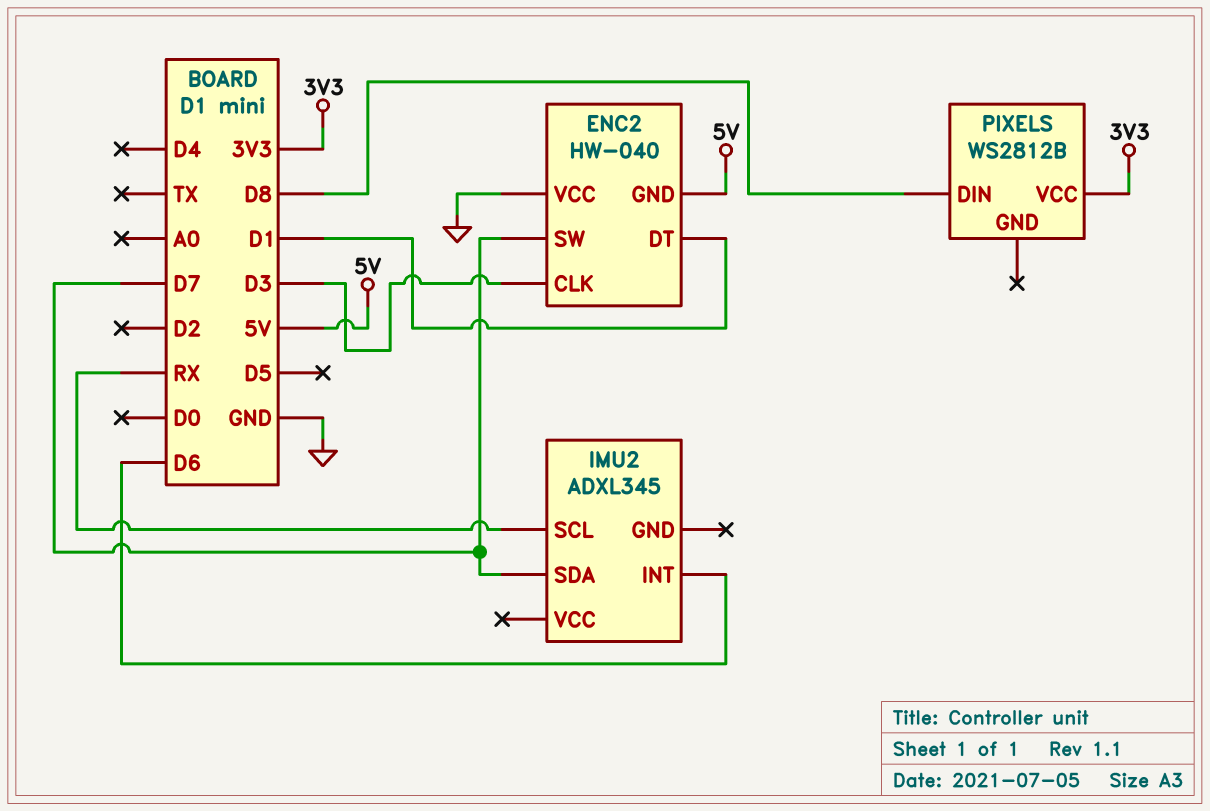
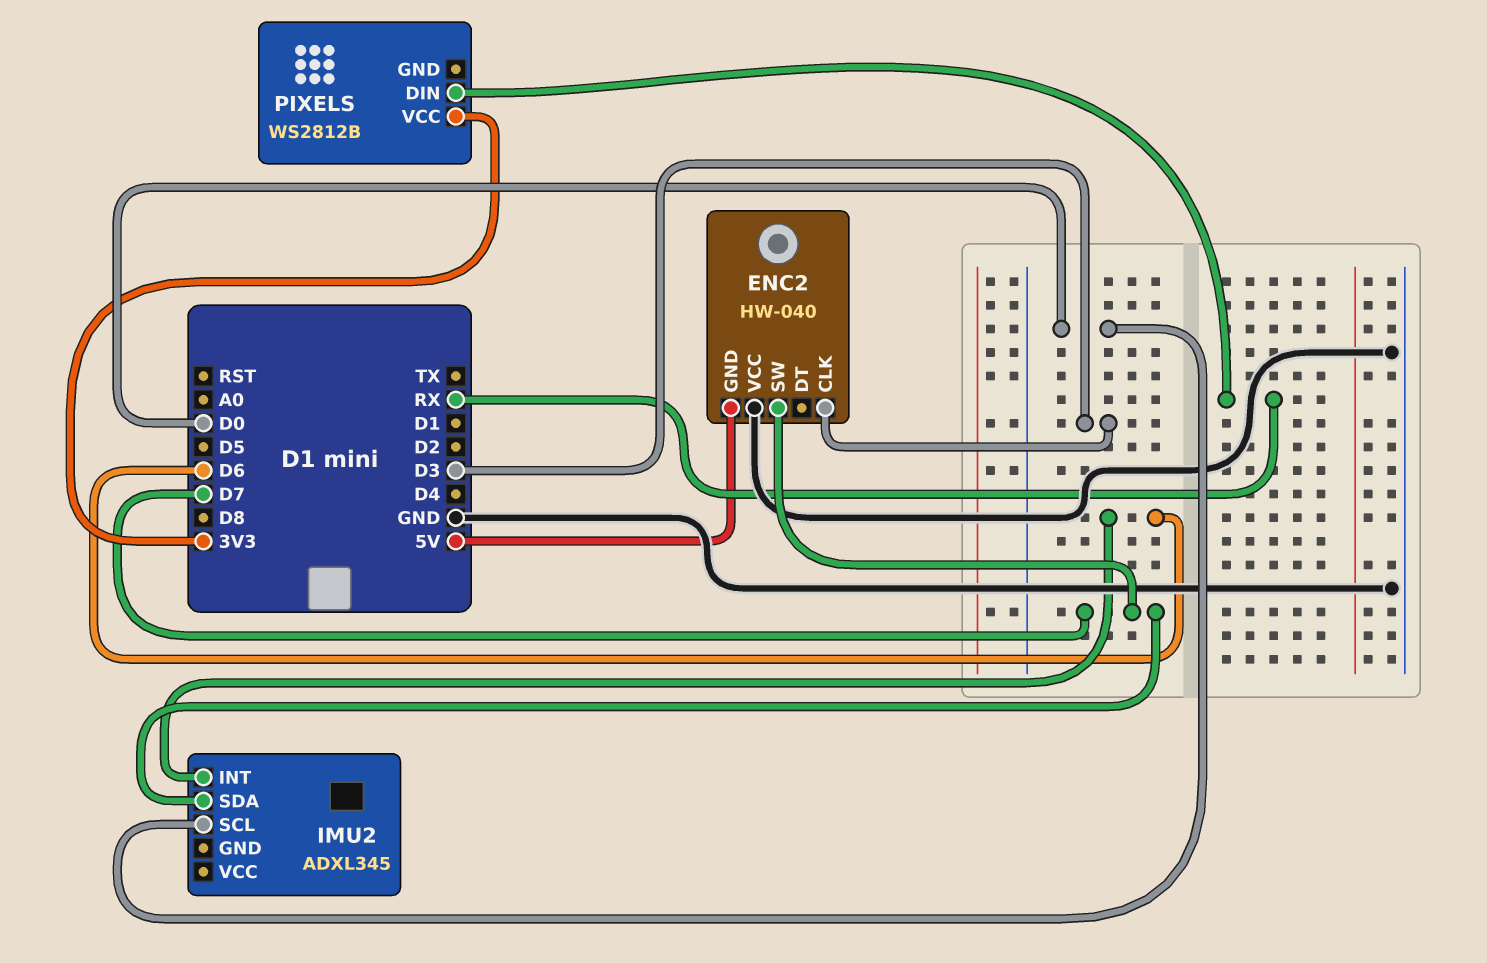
ENC2 pin DT: D1 -> none
IMU2 pin SCL: RX -> D0
PIXELS pin DIN: D8 -> RX

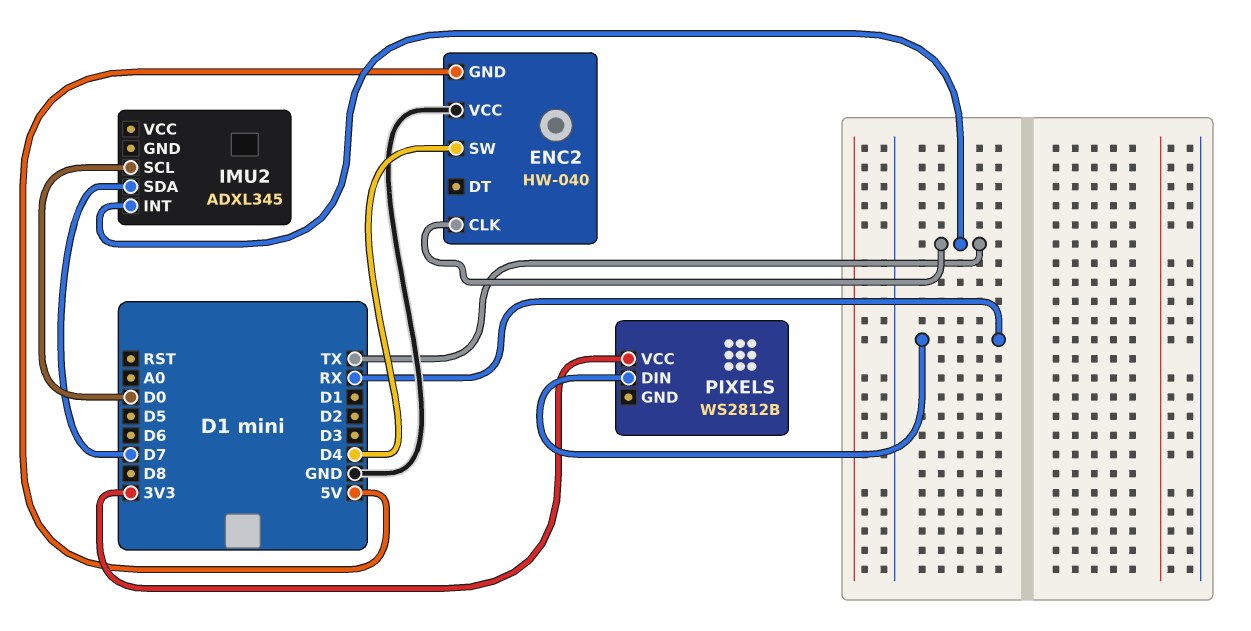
ENC2 pin CLK: D3 -> TX
ENC2 pin SW: D7 -> D4
IMU2 pin INT: D6 -> TX

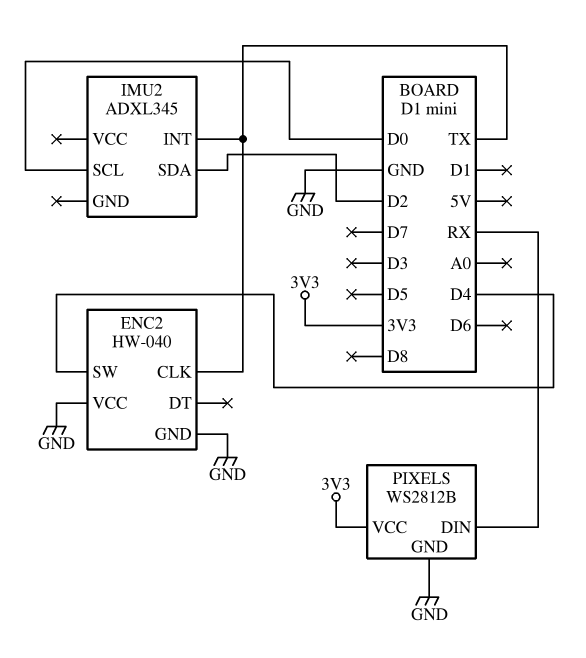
ENC2 pin GND: 5V -> GND
IMU2 pin SDA: D7 -> D2
PIXELS pin GND: none -> GND

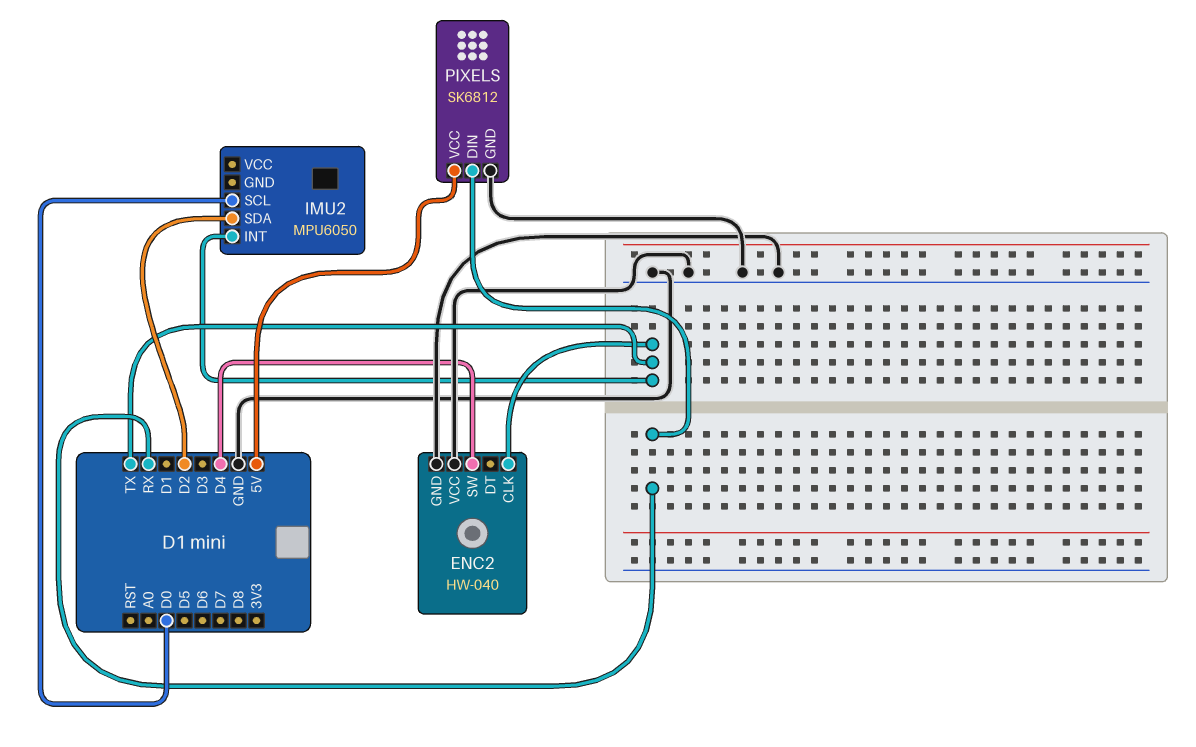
IMU2: ADXL345 -> MPU6050
PIXELS: WS2812B -> SK6812
PIXELS pin VCC: 3V3 -> 5V

